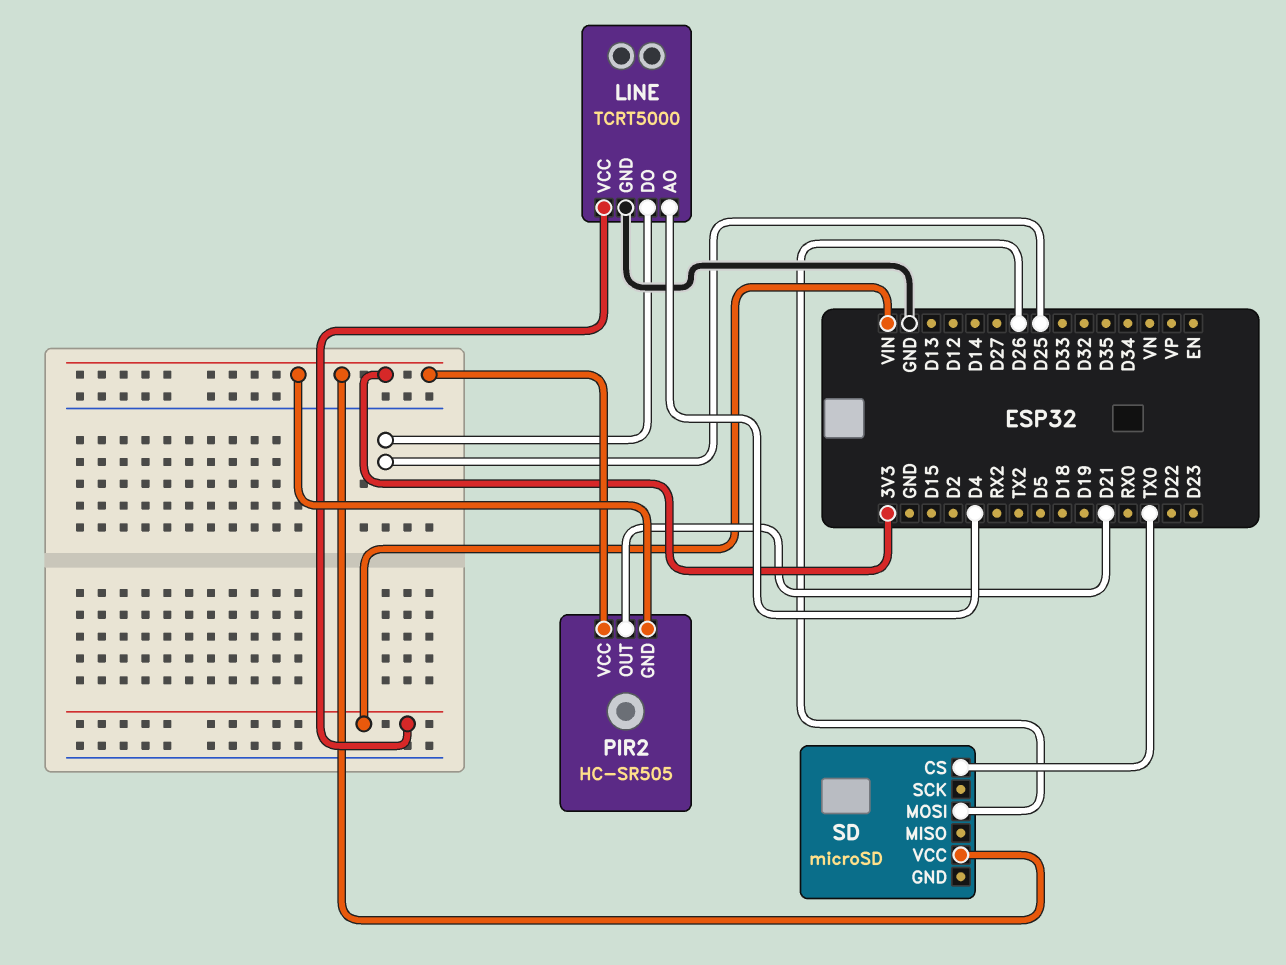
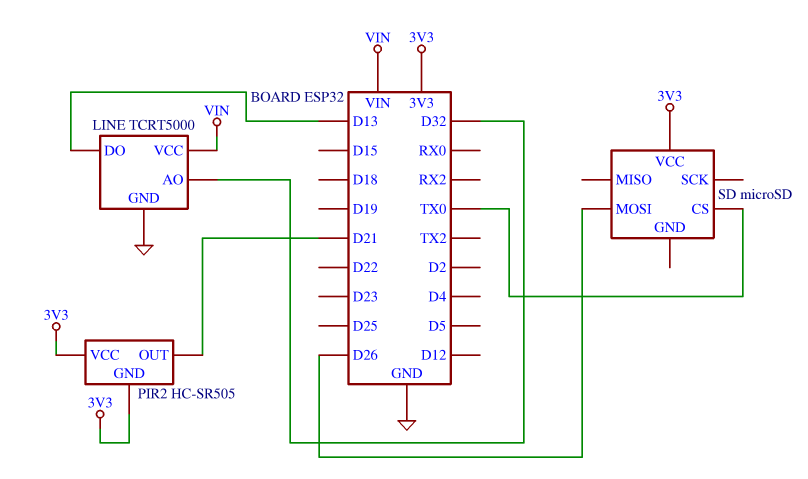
LINE pin AO: D4 -> D32
LINE pin DO: D25 -> D13

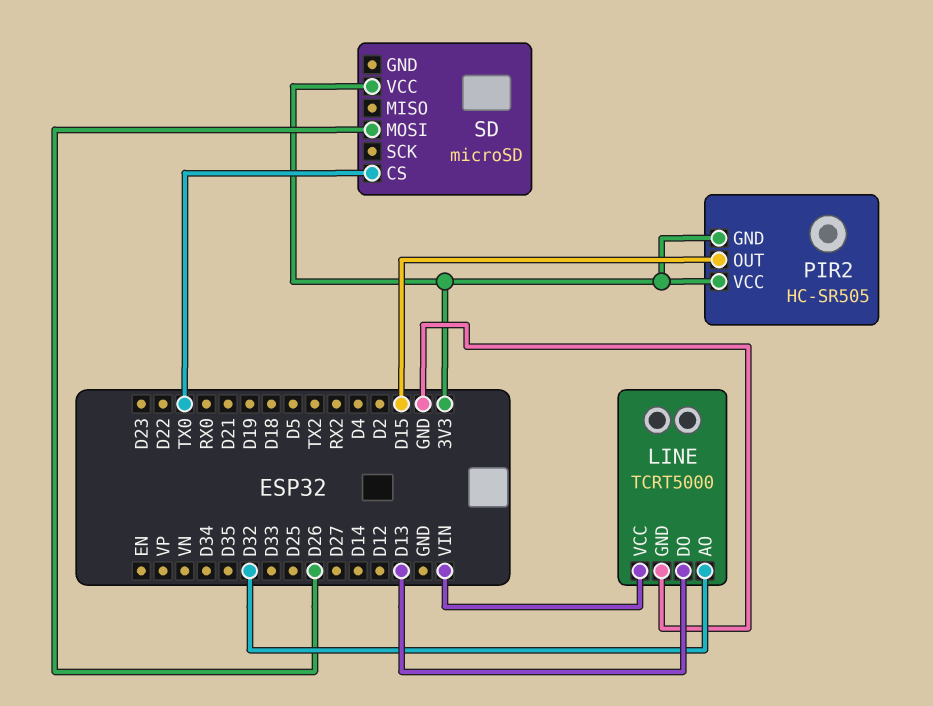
PIR2 pin OUT: D21 -> D15

